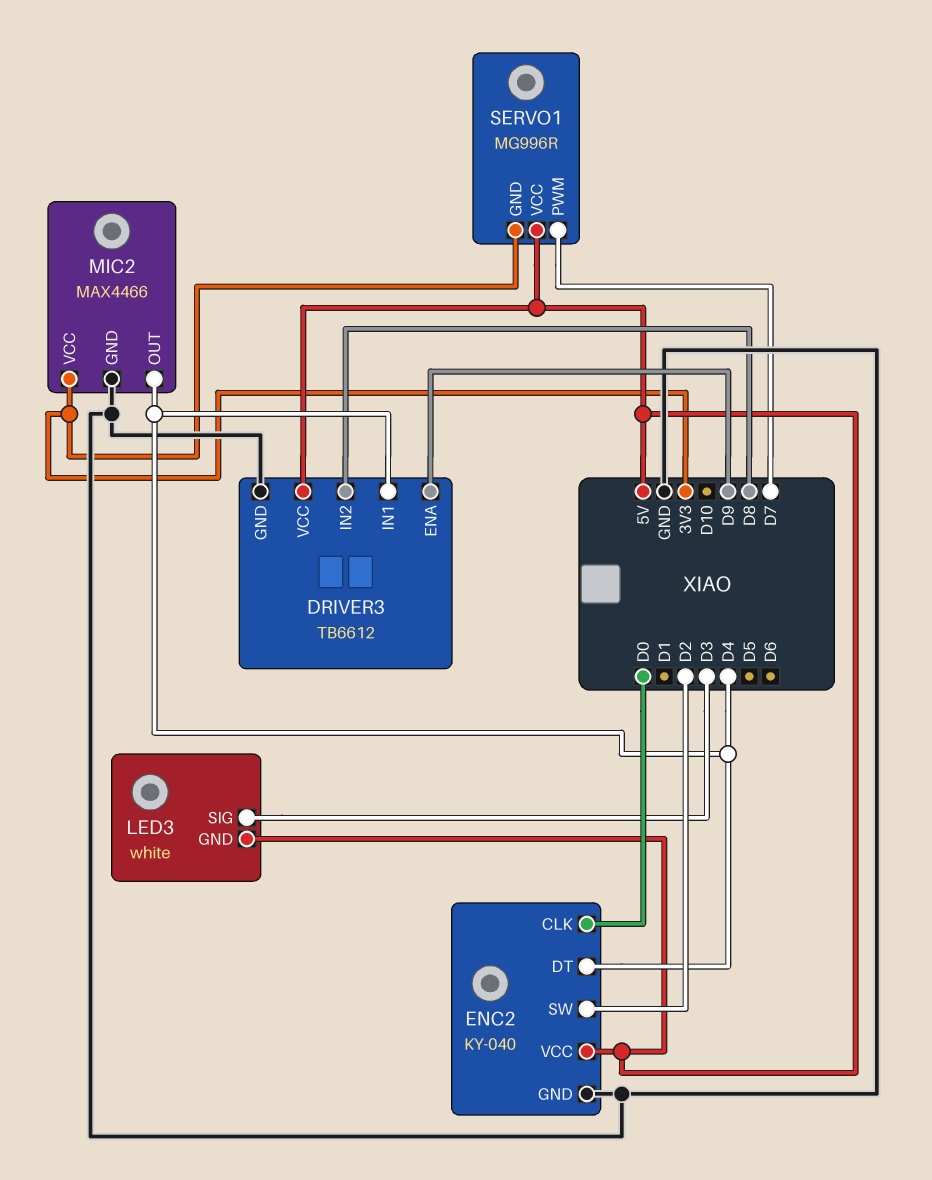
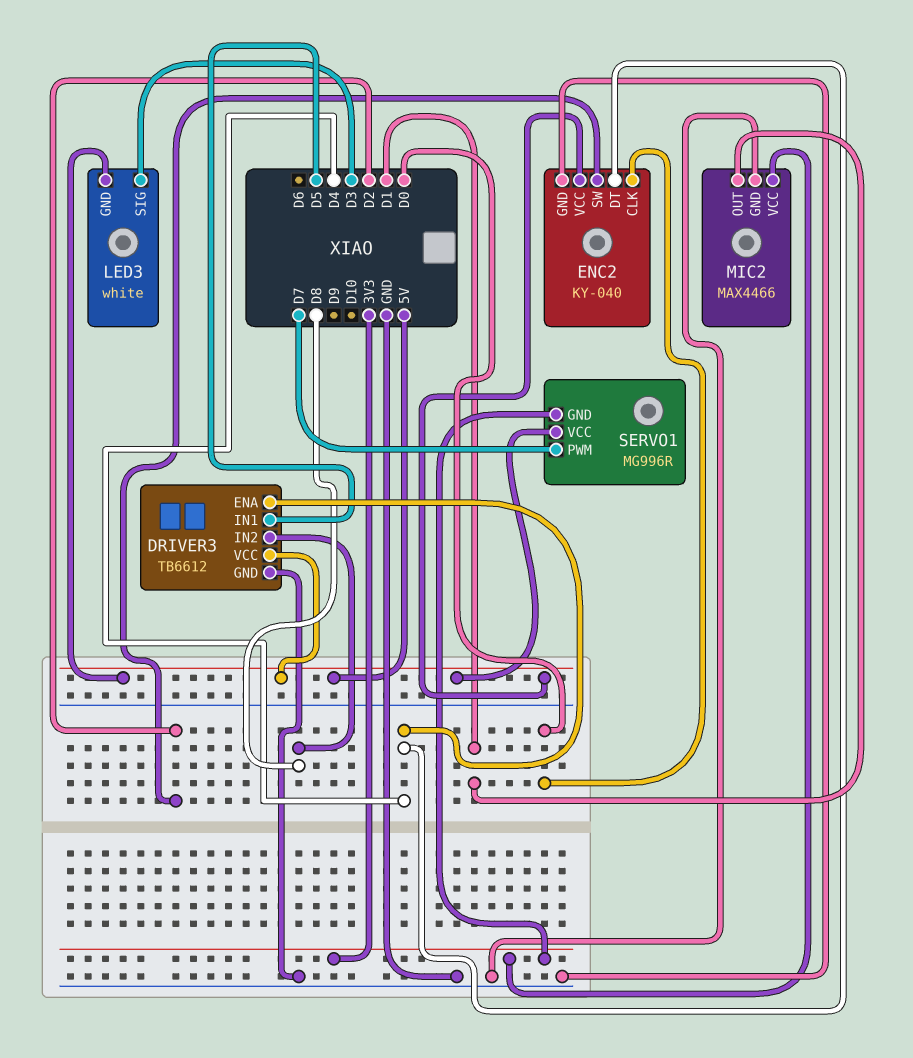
DRIVER3 pin ENA: D9 -> D4
DRIVER3 pin IN1: D4 -> D5
MIC2 pin OUT: D4 -> D1

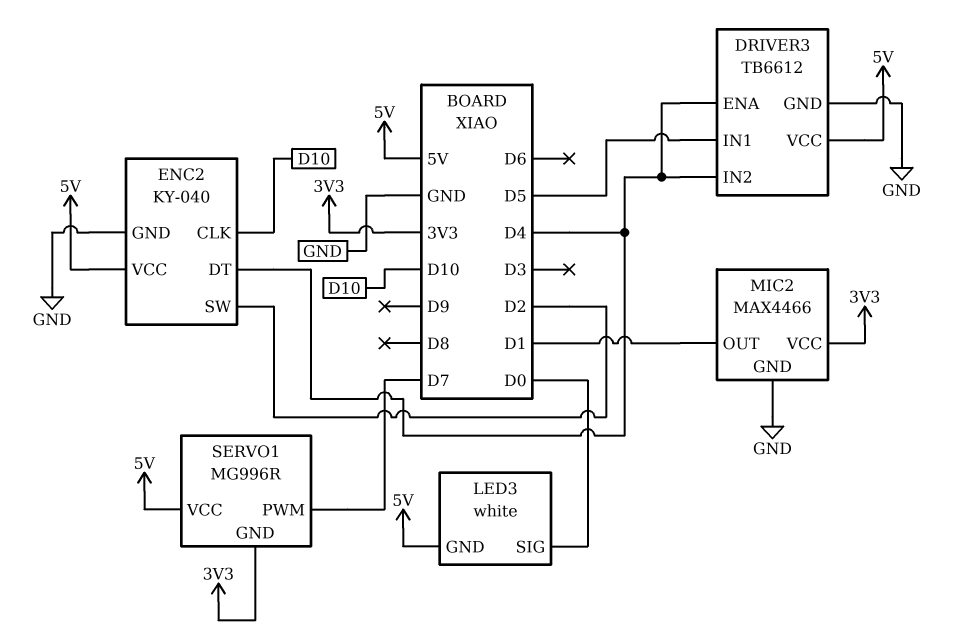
DRIVER3 pin IN2: D8 -> D4
ENC2 pin CLK: D0 -> D10
LED3 pin SIG: D3 -> D0

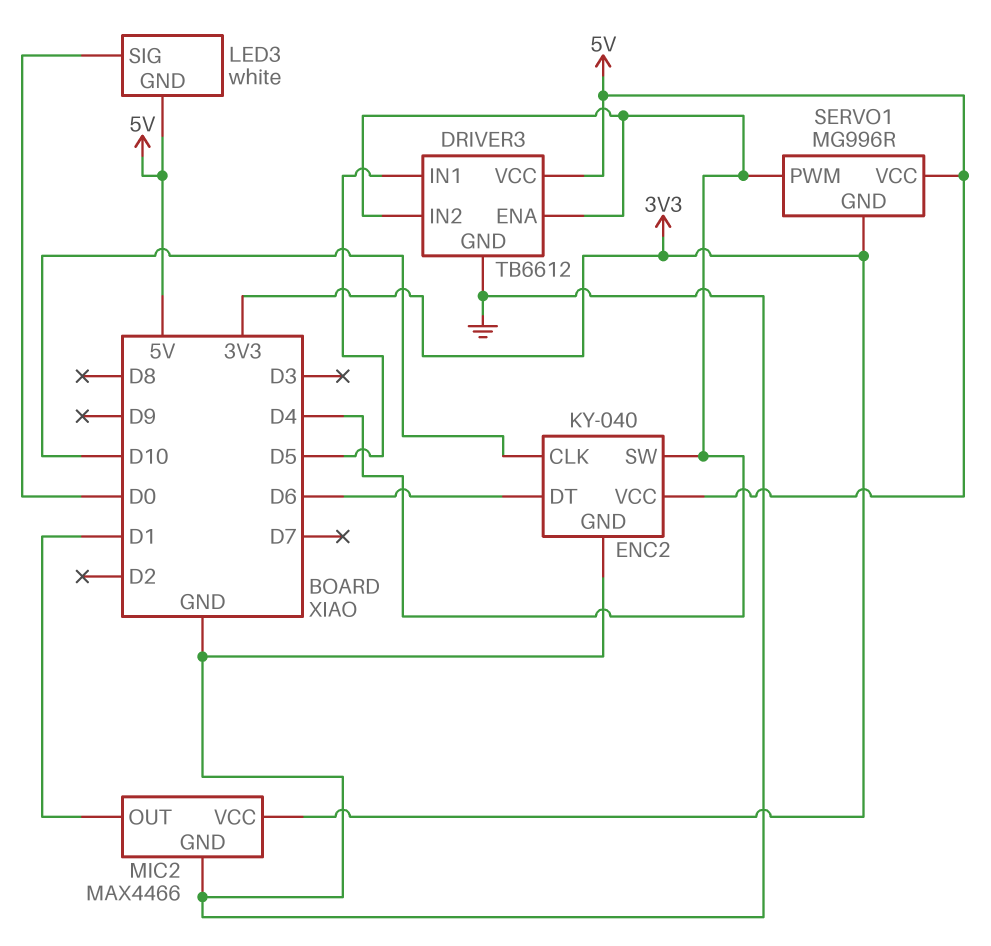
ENC2 pin DT: D4 -> D6
ENC2 pin SW: D2 -> D4
SERVO1 pin PWM: D7 -> D4

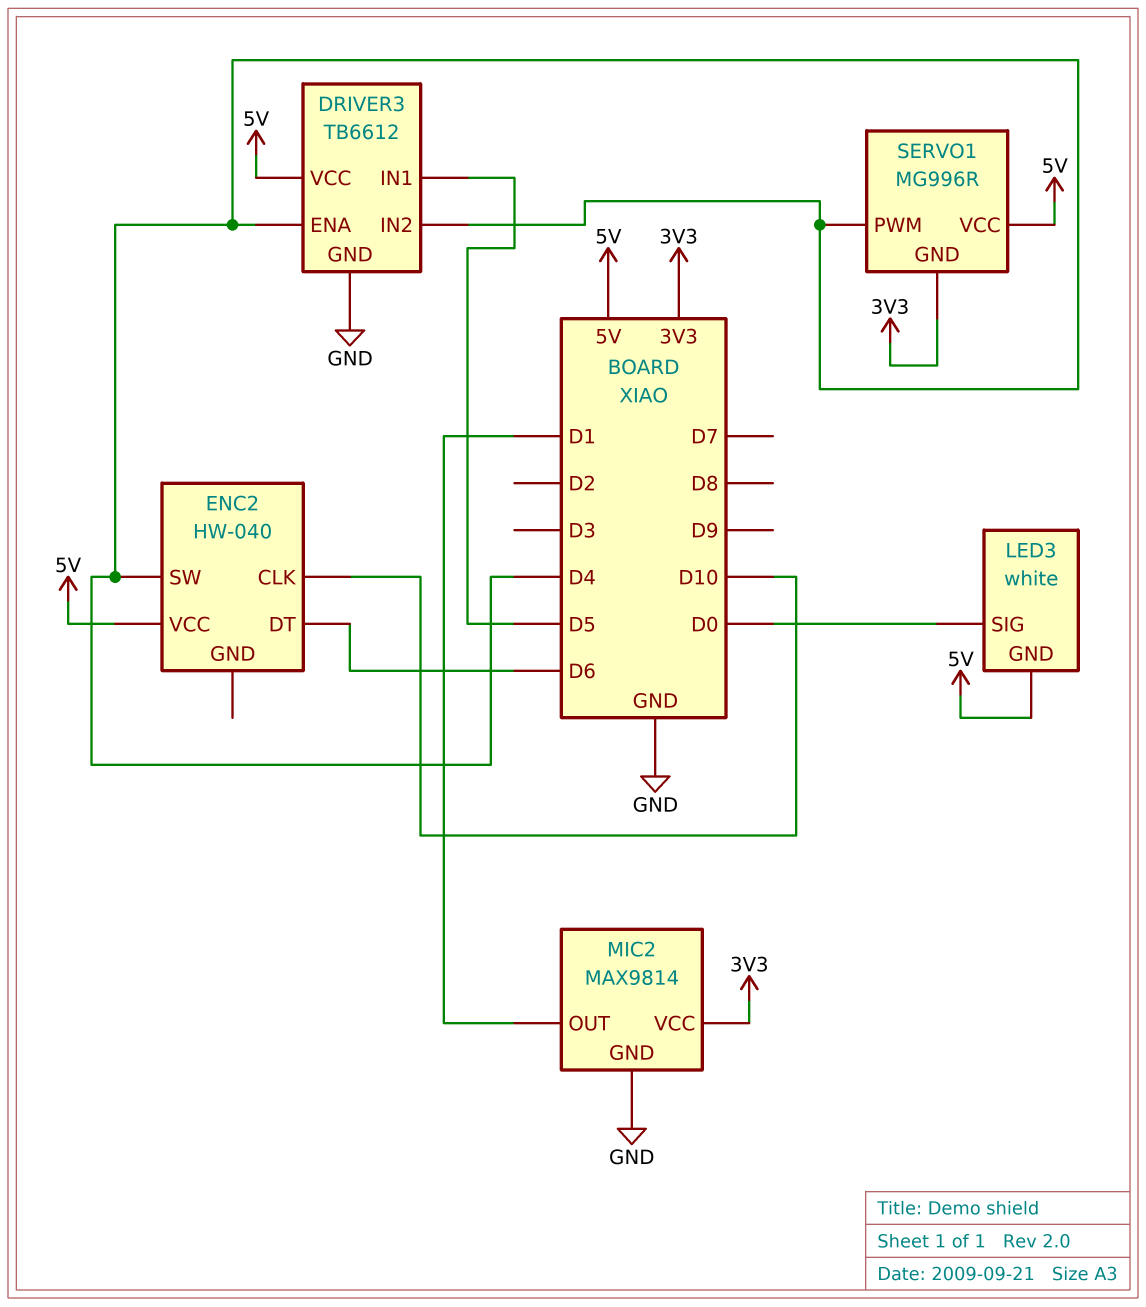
ENC2: KY-040 -> HW-040
ENC2 pin GND: GND -> none
MIC2: MAX4466 -> MAX9814

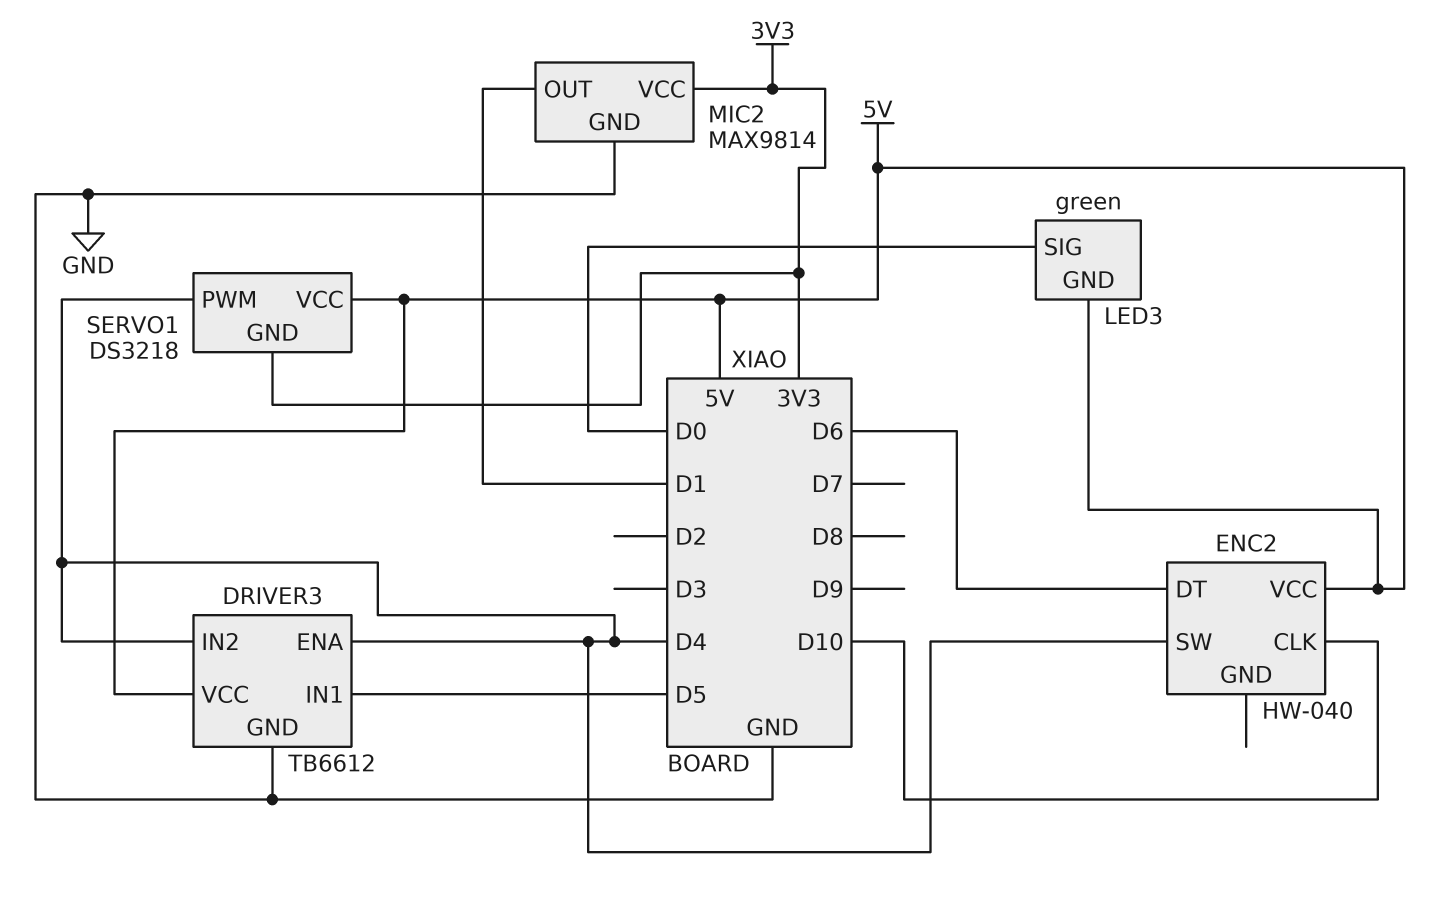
LED3: white -> green
SERVO1: MG996R -> DS3218

